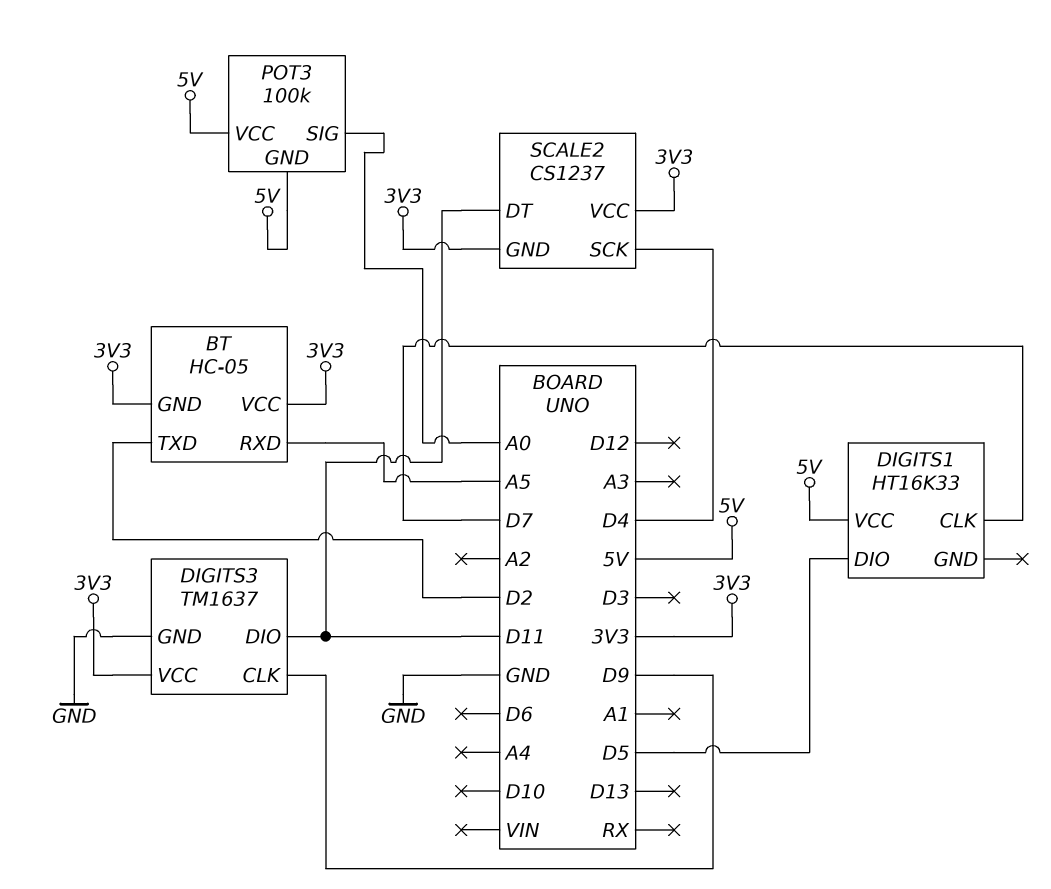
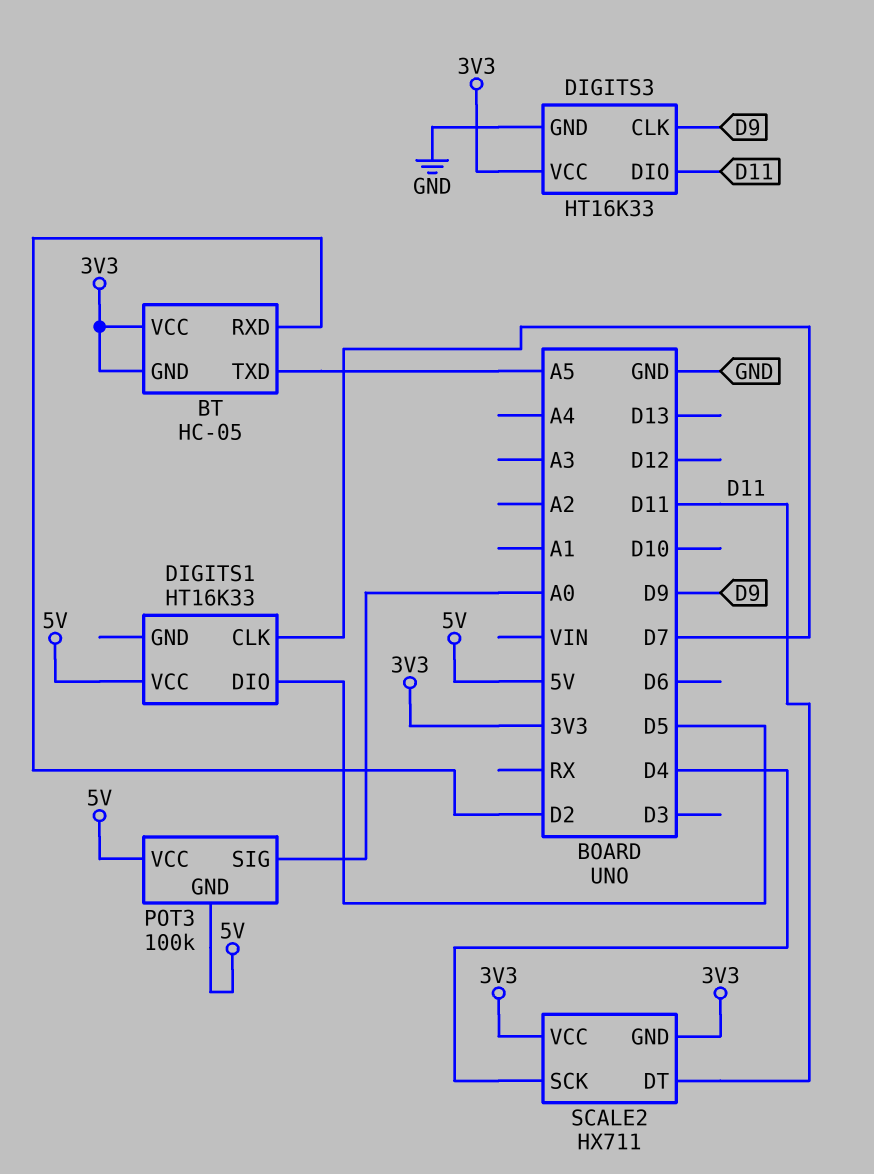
BT pin RXD: A5 -> D2
BT pin TXD: D2 -> A5
DIGITS3: TM1637 -> HT16K33
SCALE2: CS1237 -> HX711

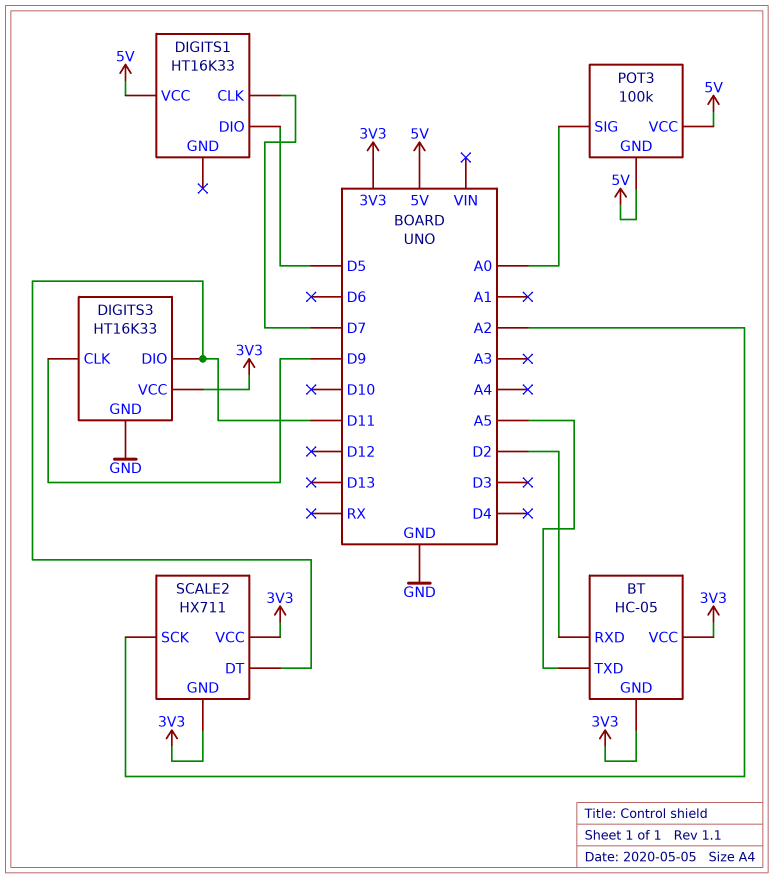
SCALE2 pin SCK: D4 -> A2

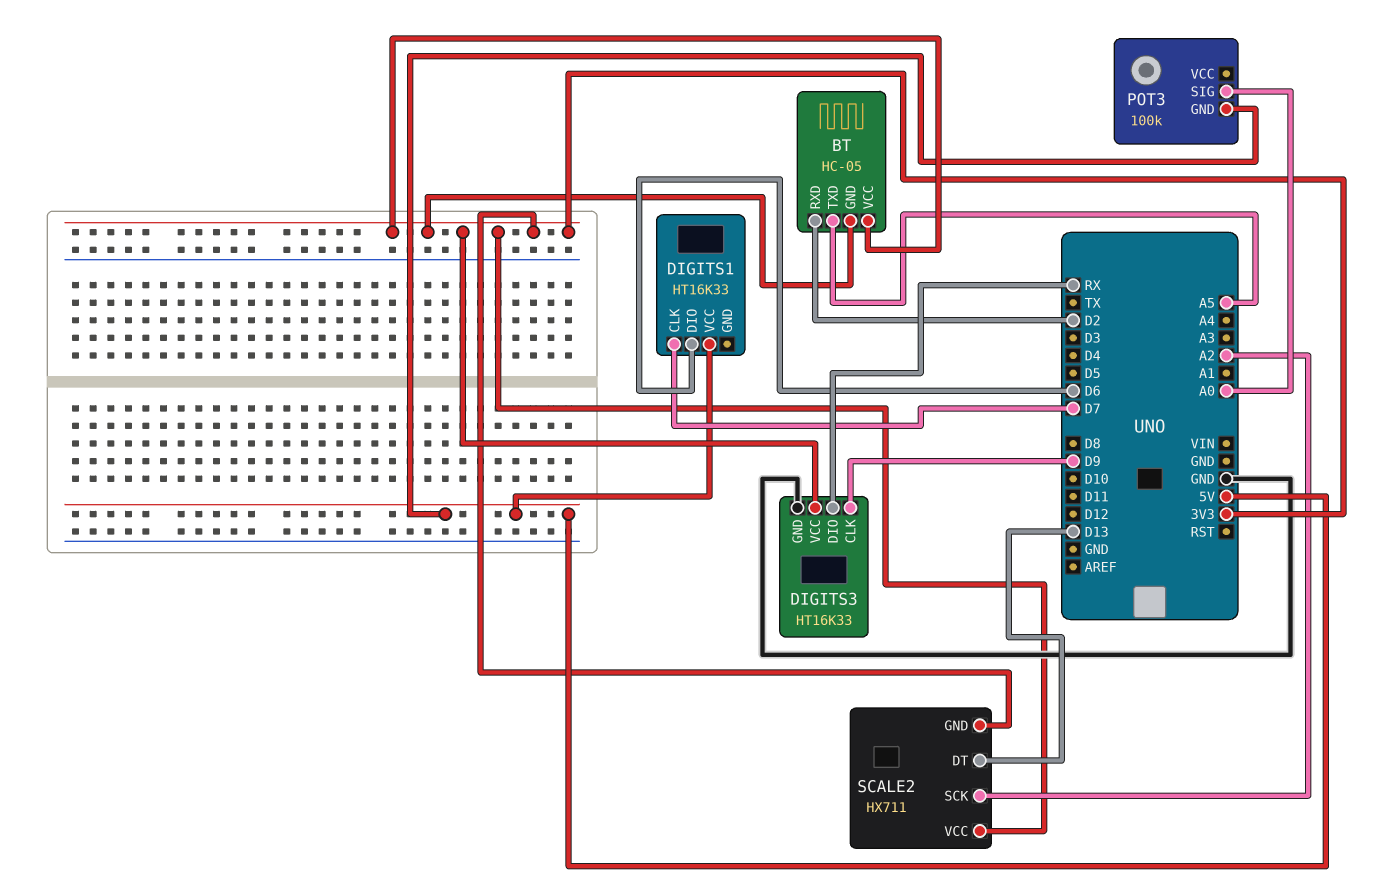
DIGITS1 pin DIO: D5 -> D6
DIGITS3 pin DIO: D11 -> RX
POT3 pin VCC: 5V -> none
SCALE2 pin DT: D11 -> D13

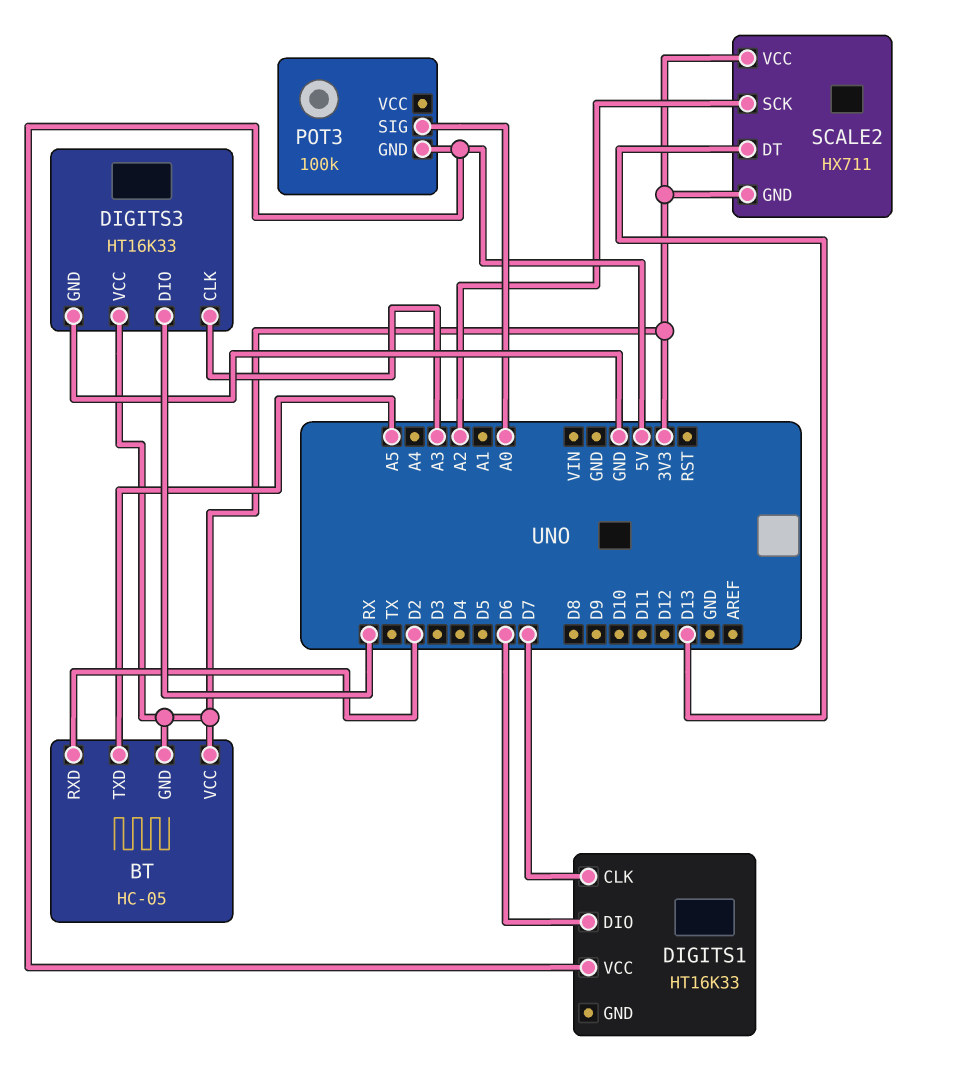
DIGITS3 pin CLK: D9 -> A3

